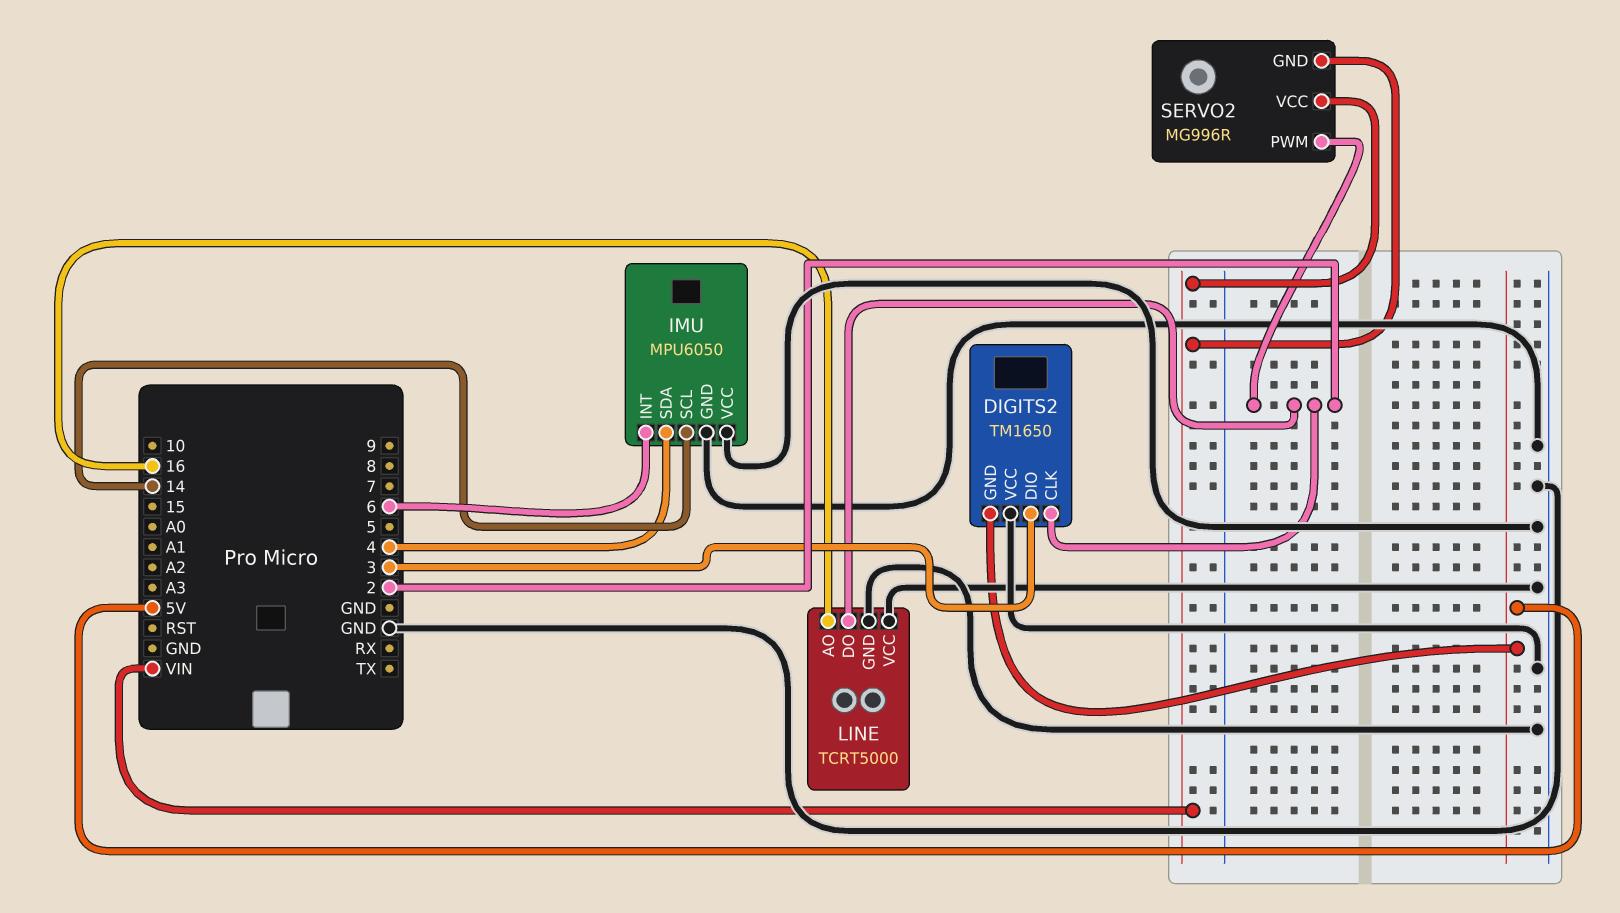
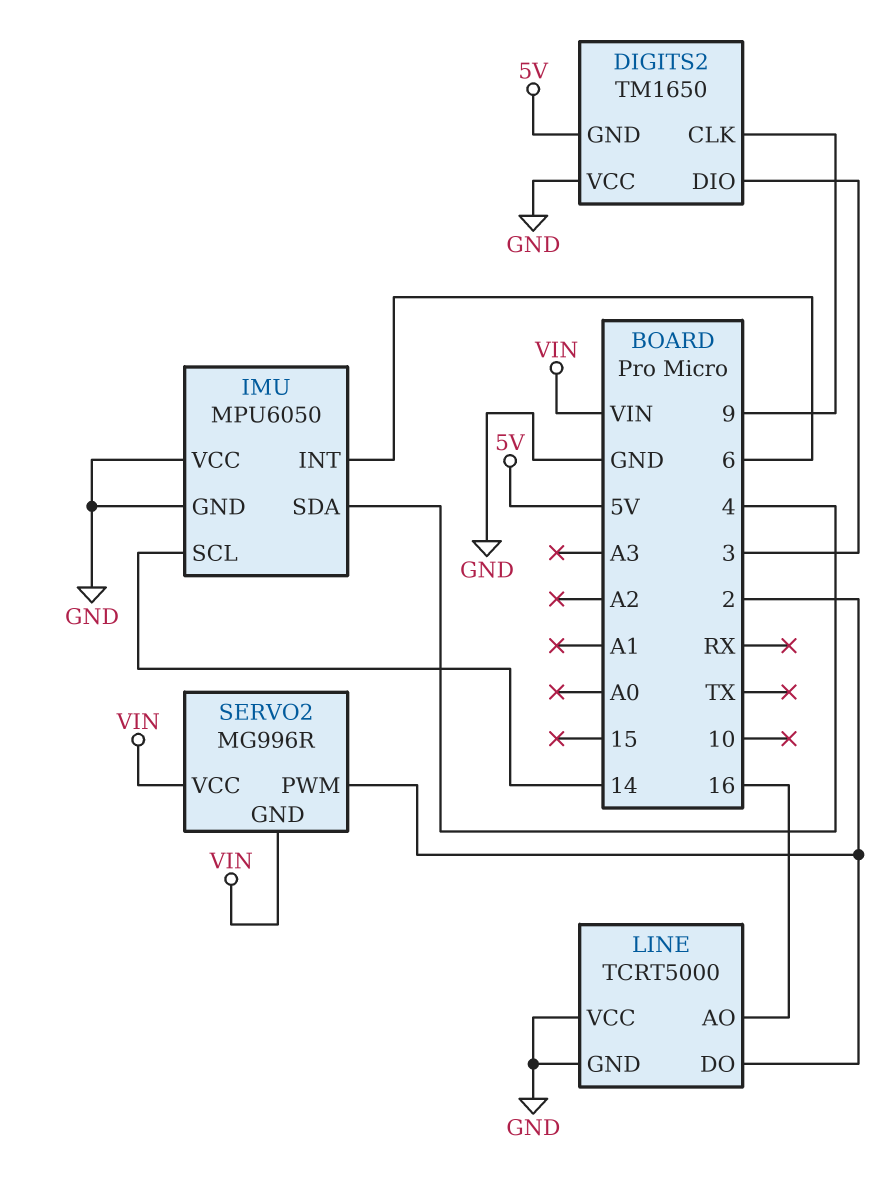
DIGITS2 pin CLK: 2 -> 9

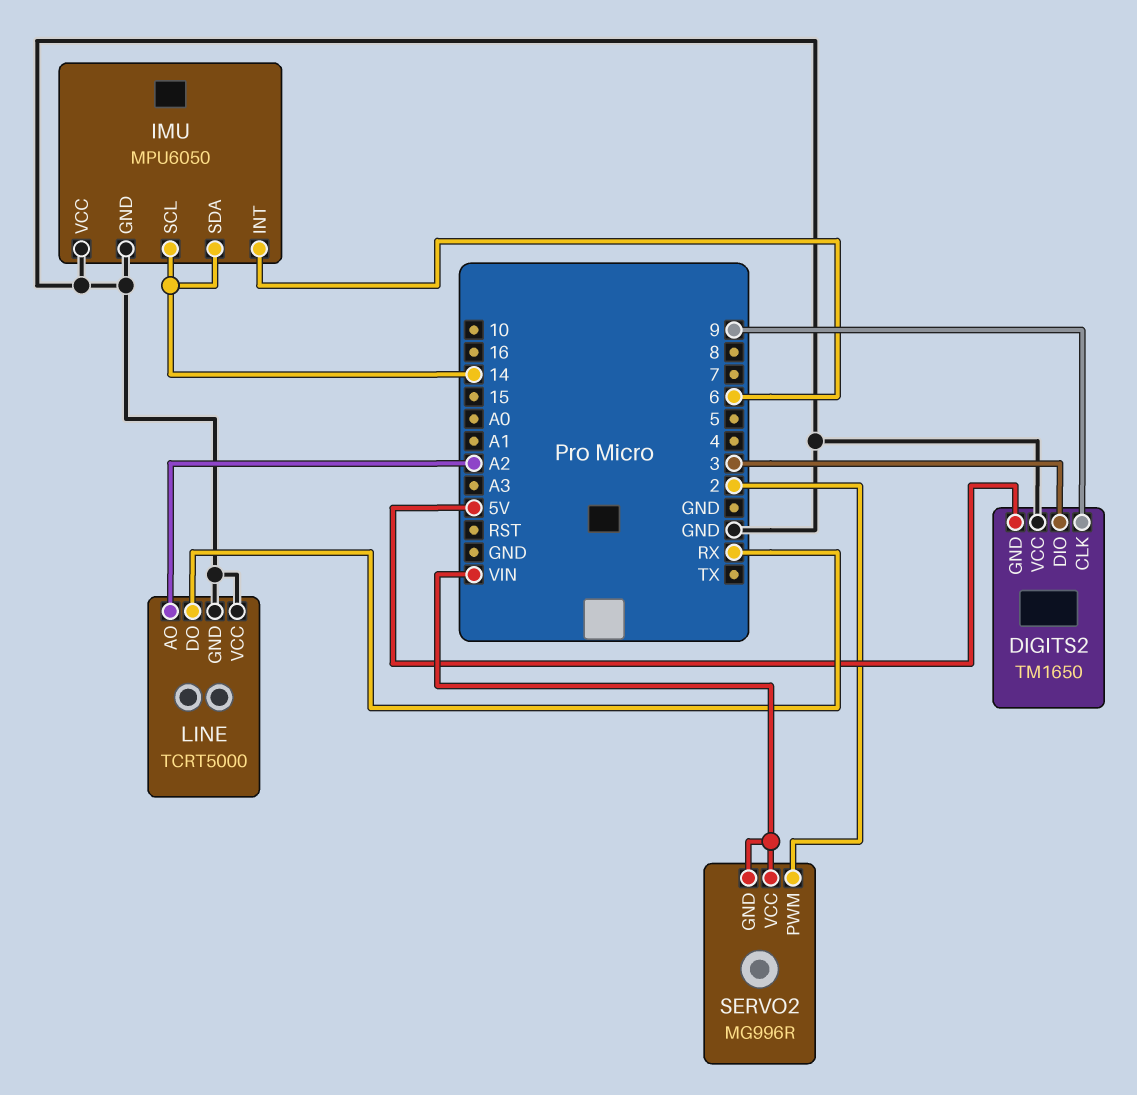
IMU pin SDA: 4 -> 14
LINE pin AO: 16 -> A2
LINE pin DO: 2 -> RX

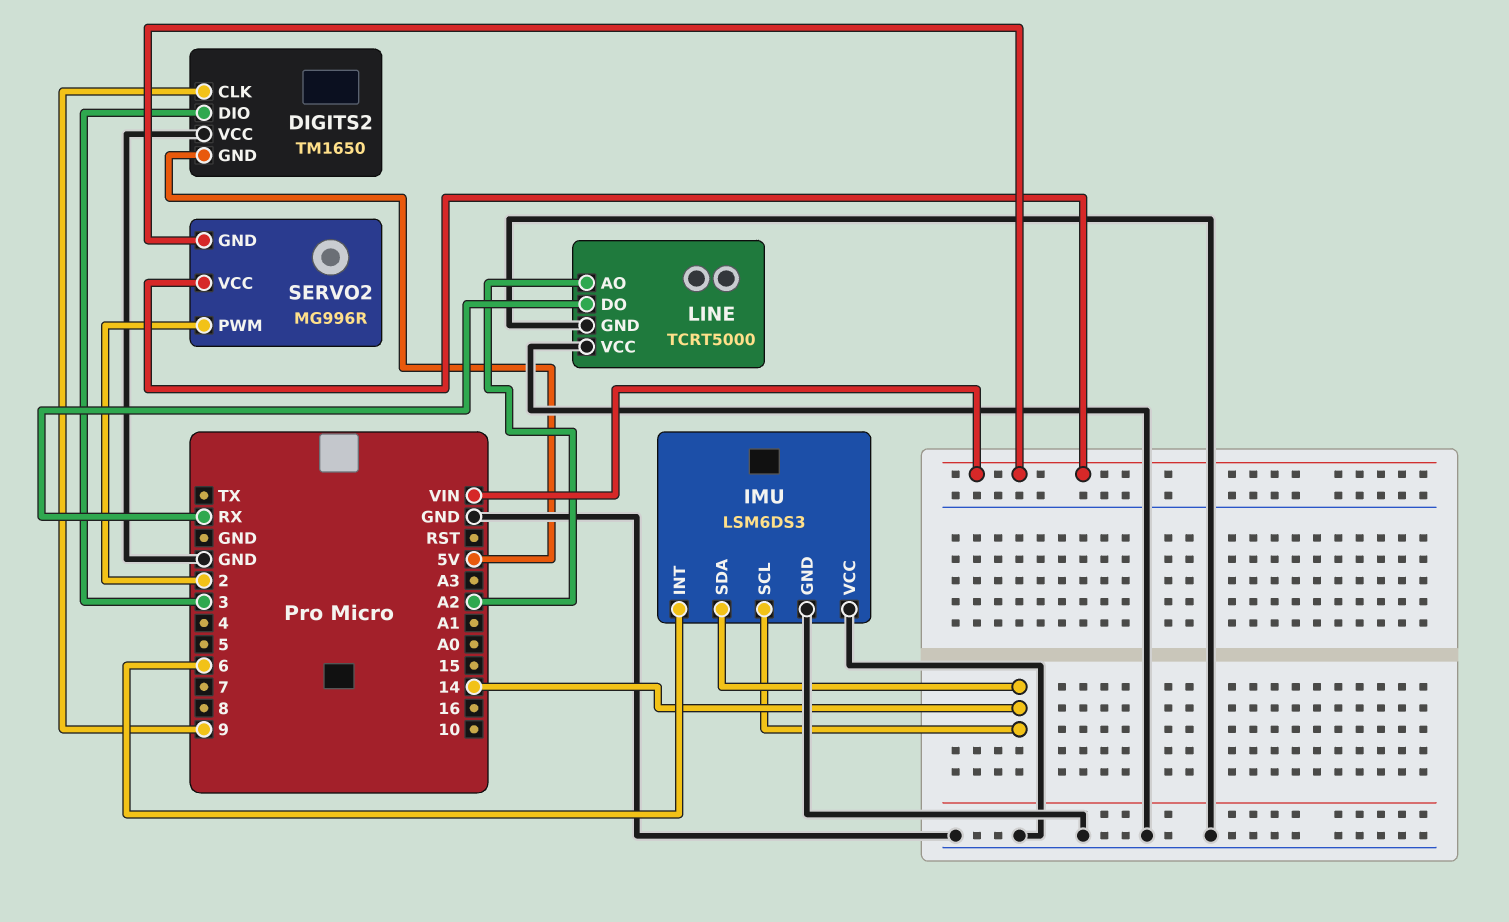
IMU: MPU6050 -> LSM6DS3

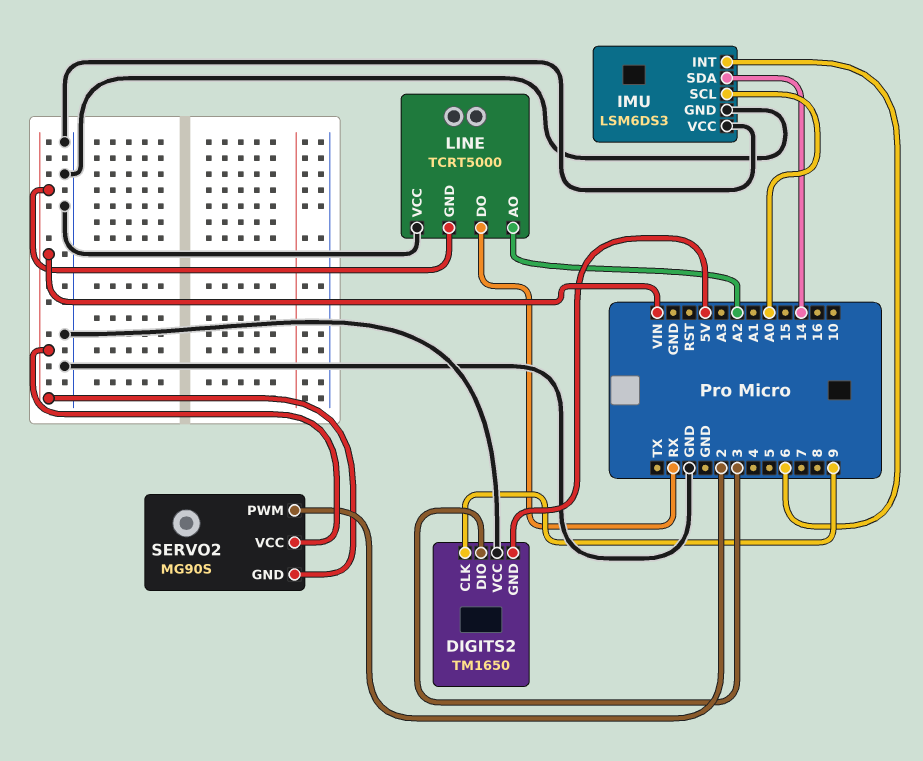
IMU pin SCL: 14 -> A0
LINE pin GND: GND -> VIN
SERVO2: MG996R -> MG90S

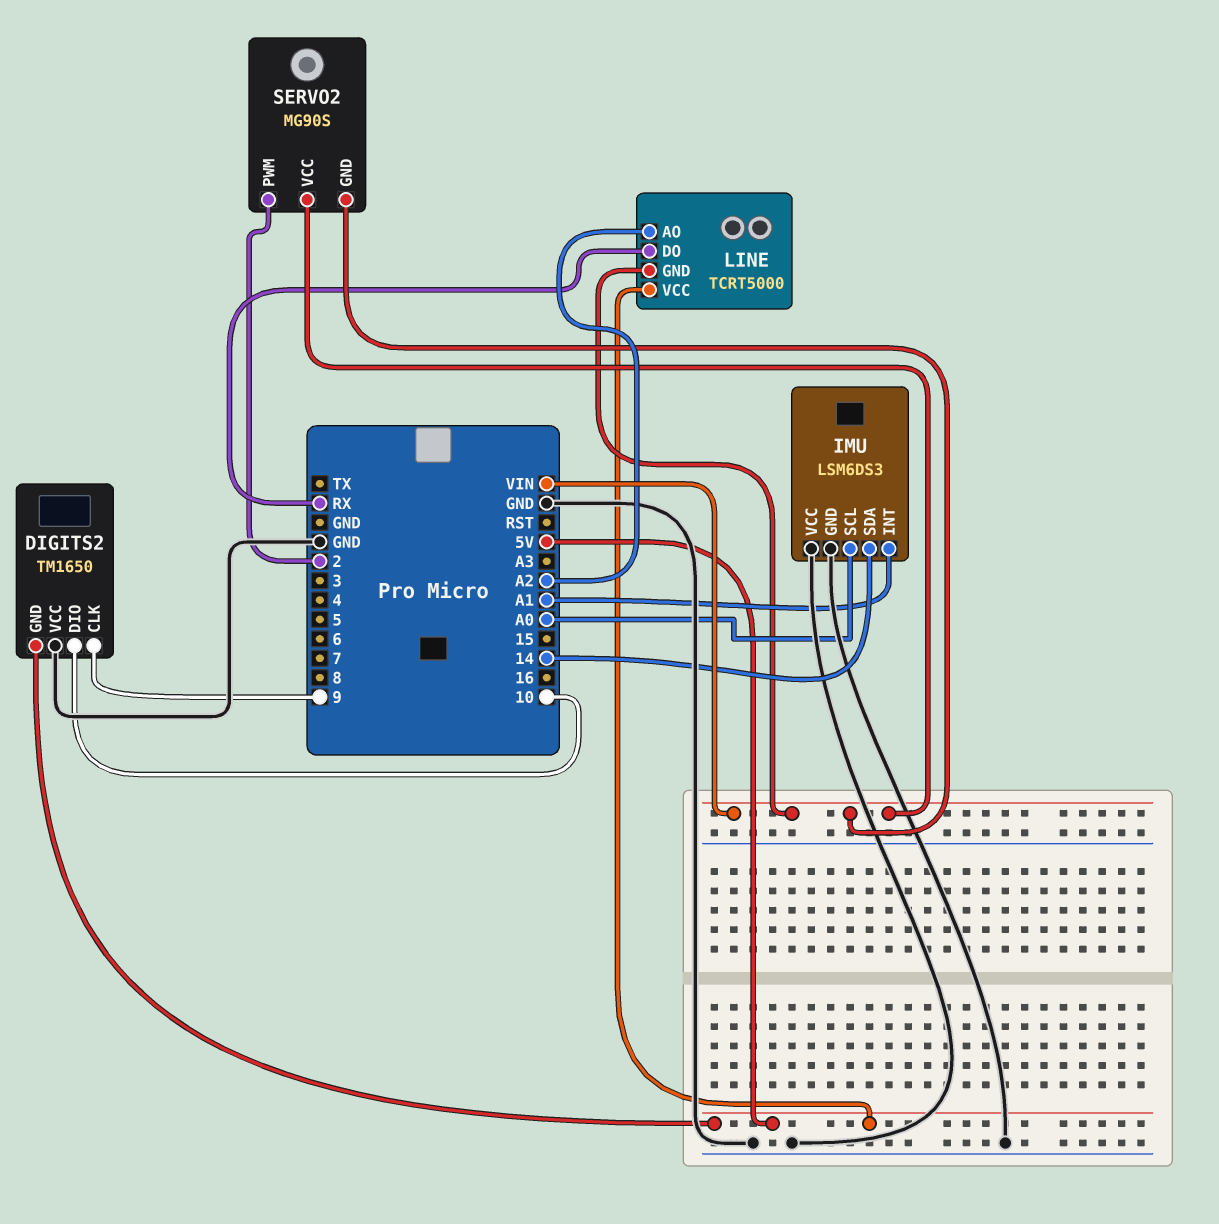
DIGITS2 pin DIO: 3 -> 10
IMU pin INT: 6 -> A1
LINE pin VCC: GND -> 5V

